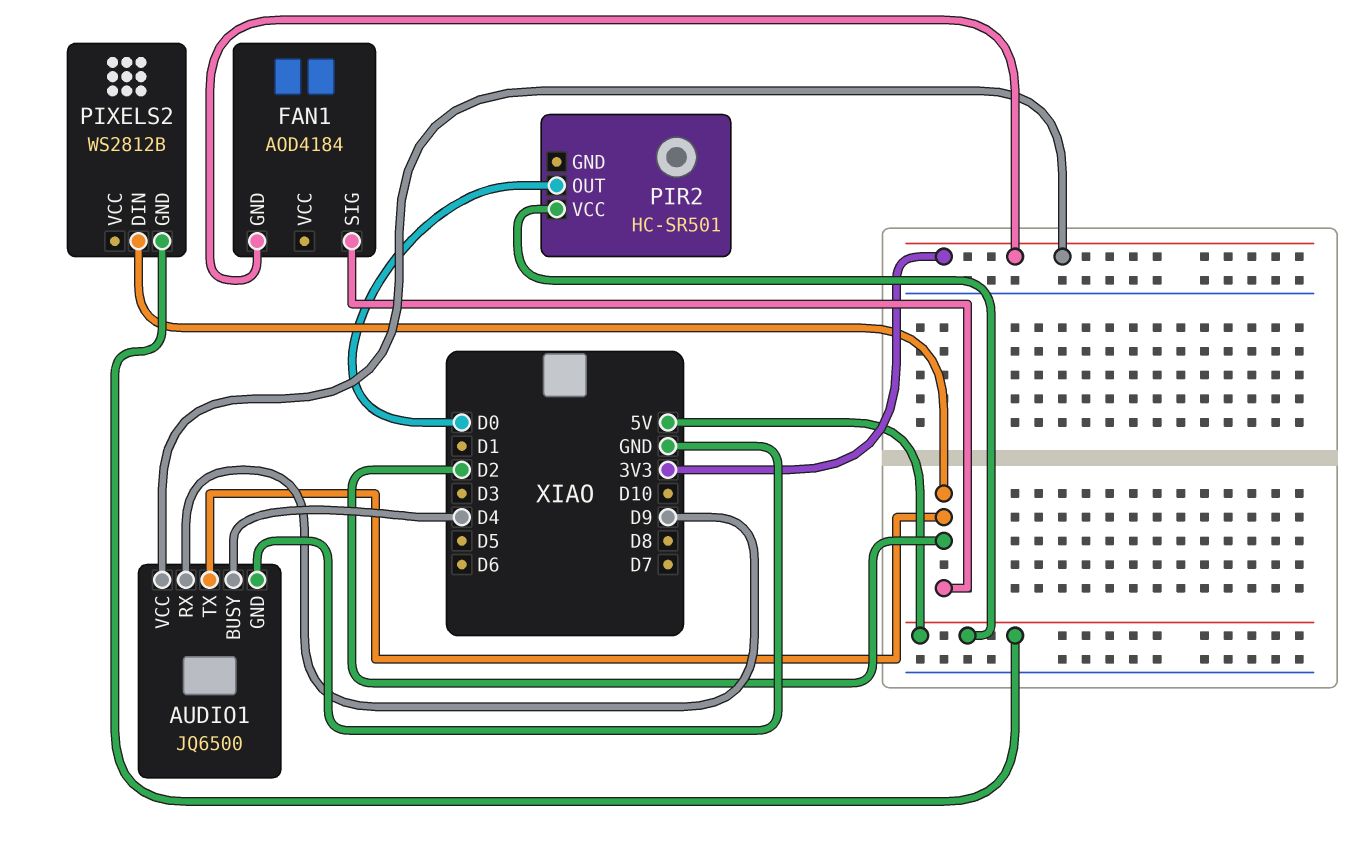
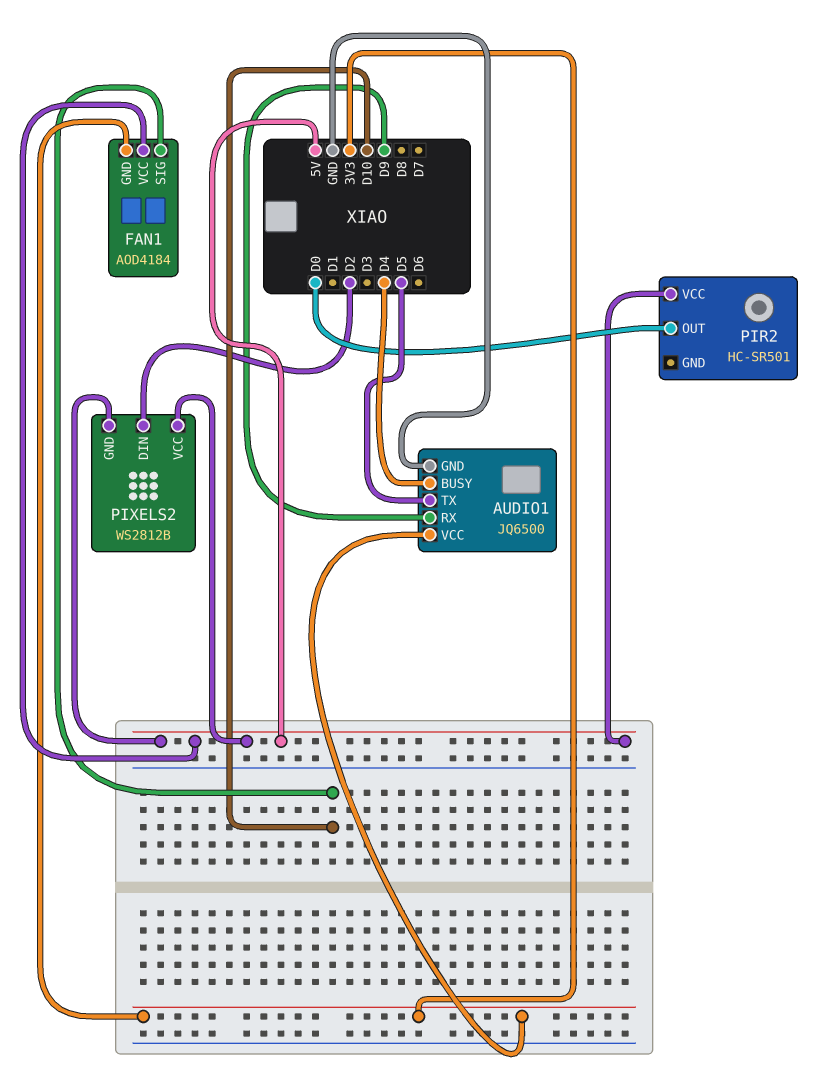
AUDIO1 pin TX: D2 -> D5
FAN1 pin SIG: D2 -> D10
FAN1 pin VCC: none -> 5V
PIXELS2 pin VCC: none -> 5V

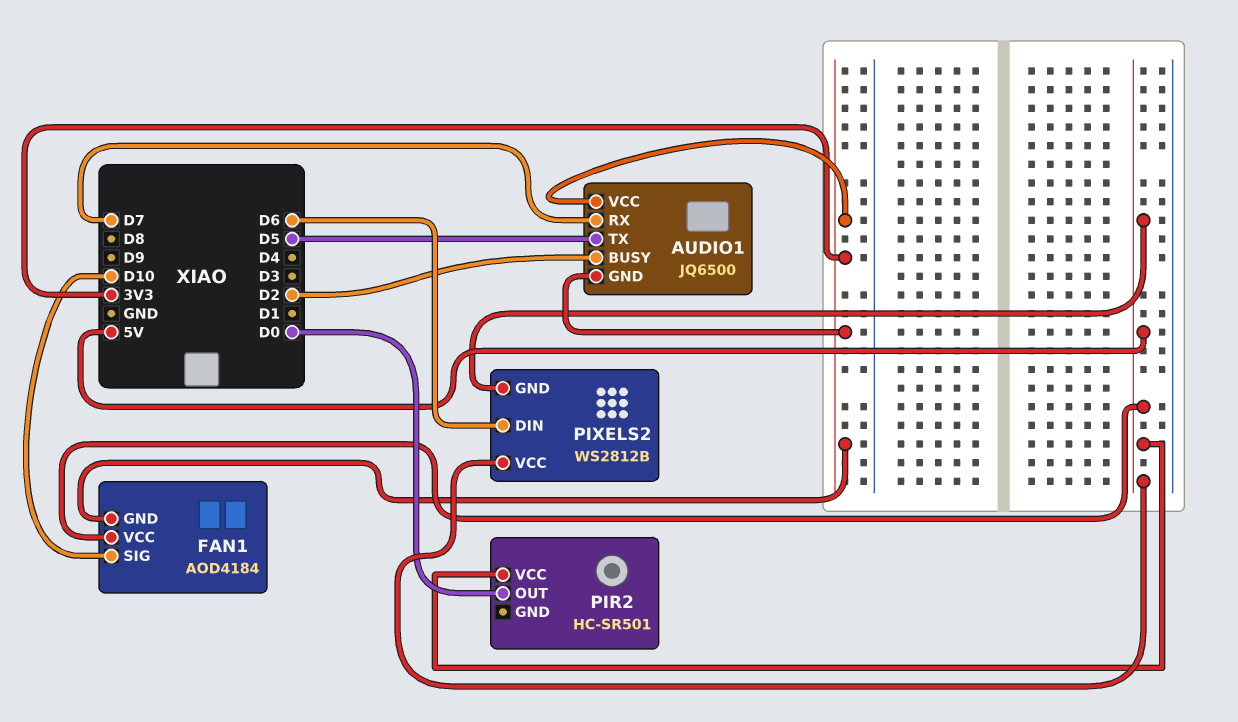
AUDIO1 pin BUSY: D4 -> D2
AUDIO1 pin GND: GND -> 3V3
AUDIO1 pin RX: D9 -> D7
PIXELS2 pin DIN: D2 -> D6

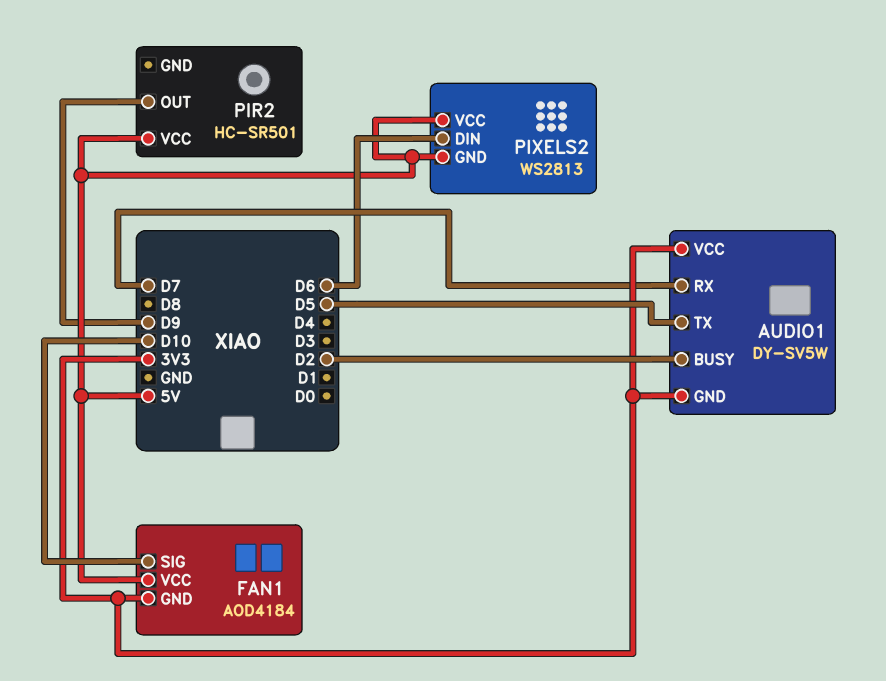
AUDIO1: JQ6500 -> DY-SV5W
PIR2 pin OUT: D0 -> D9
PIXELS2: WS2812B -> WS2813

